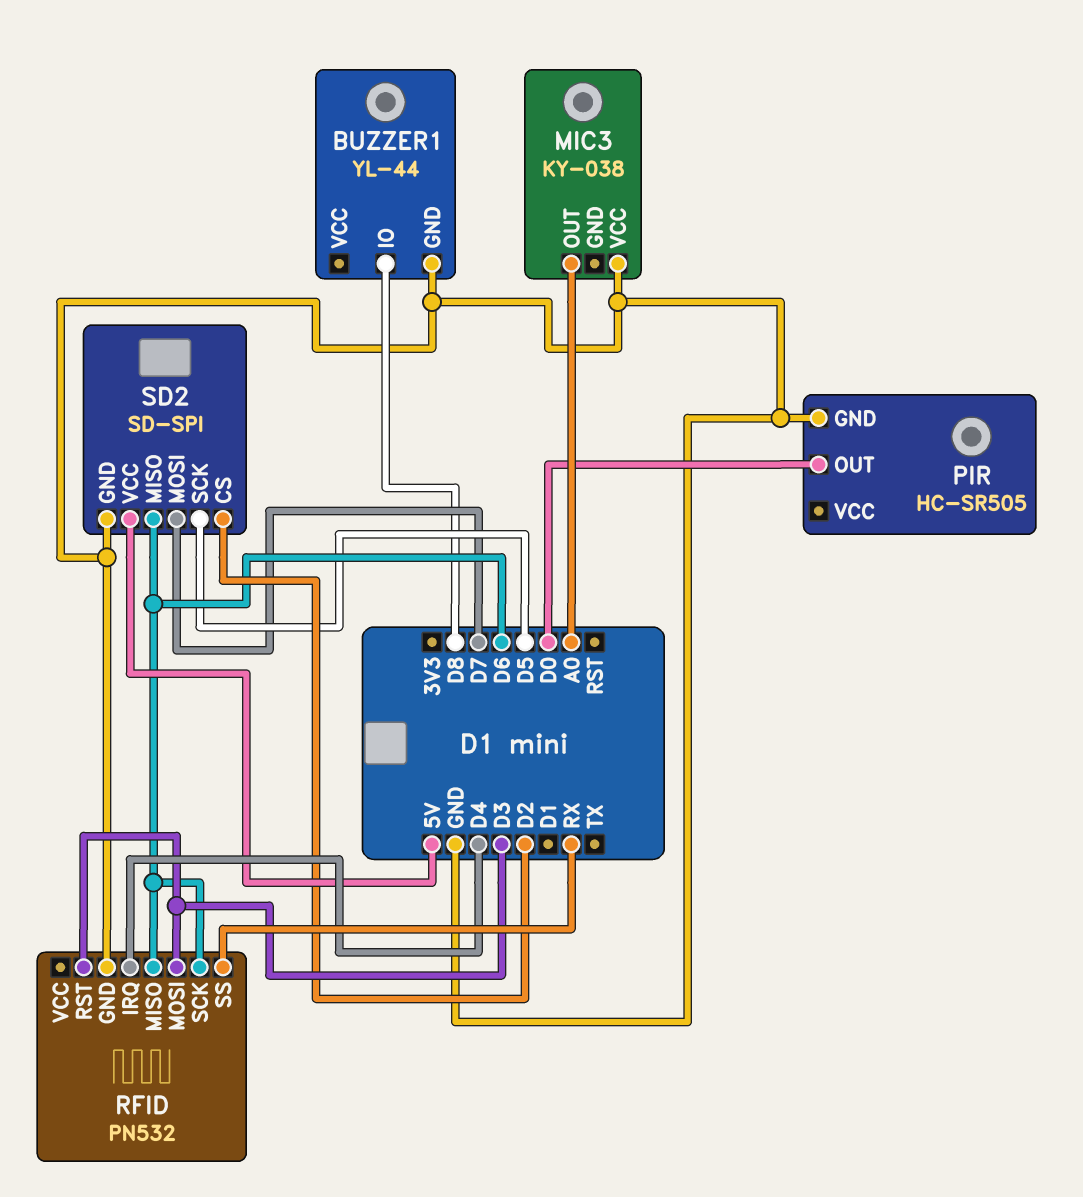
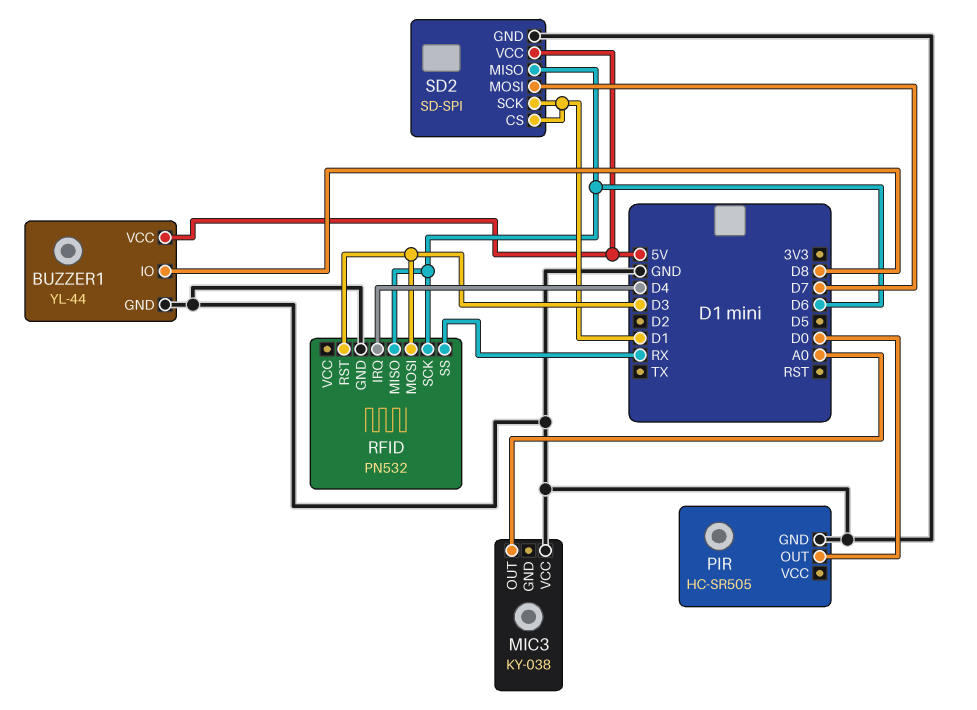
BUZZER1 pin VCC: none -> 5V
SD2 pin CS: D2 -> D1
SD2 pin SCK: D5 -> D1

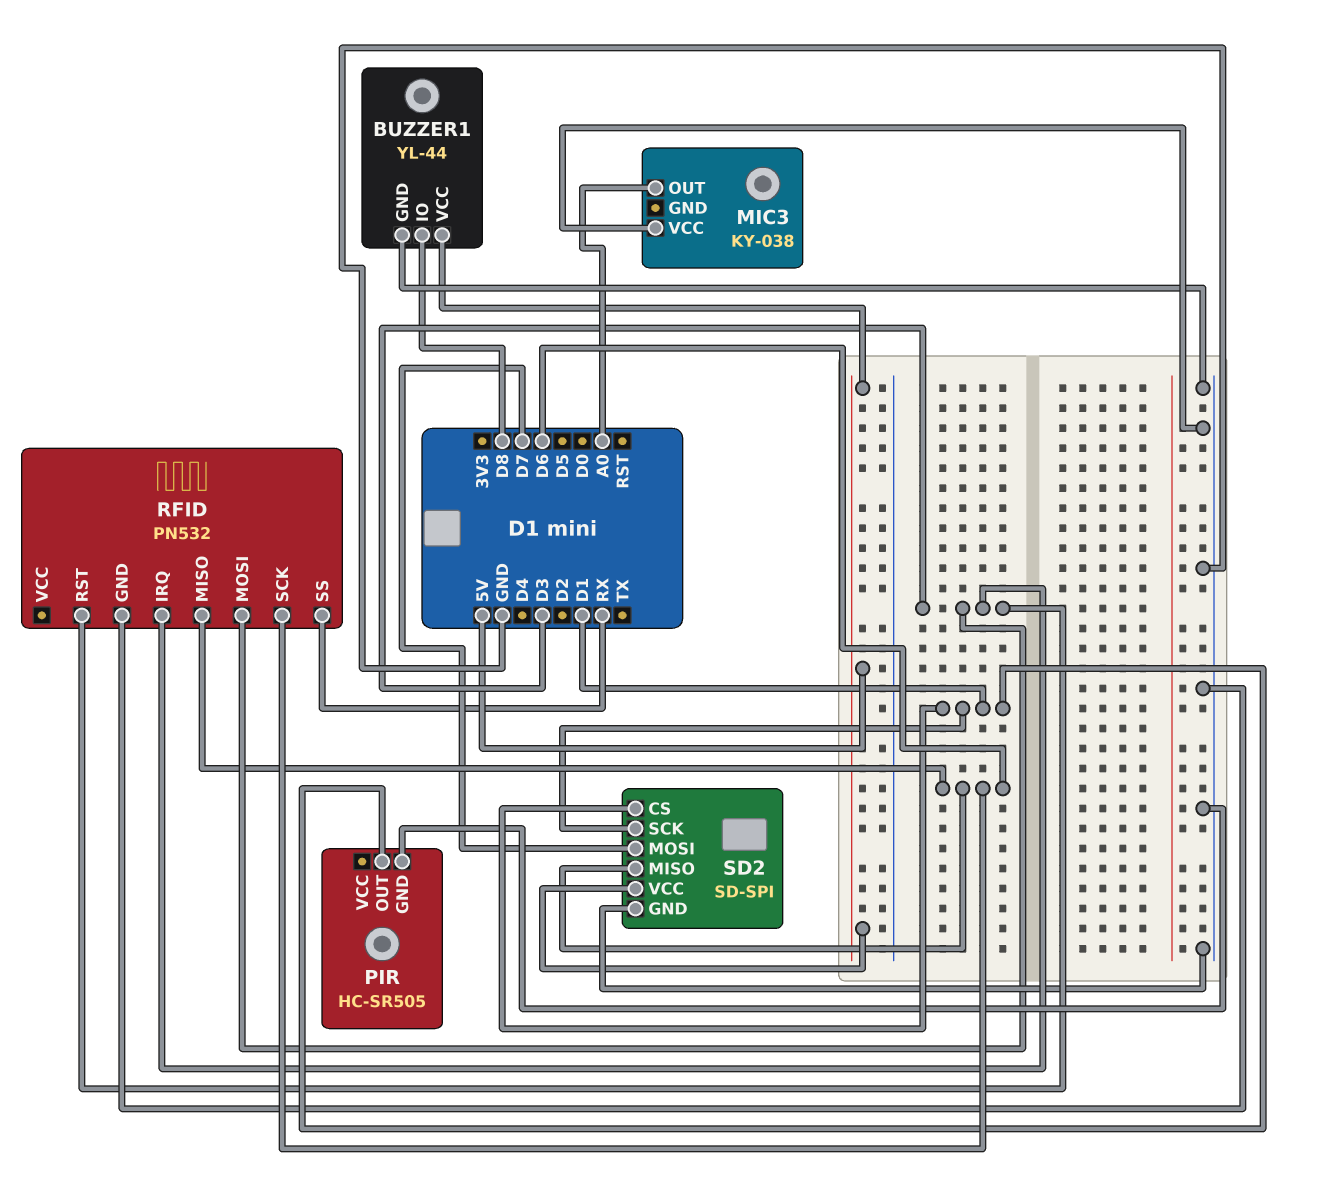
PIR pin OUT: D0 -> D1
RFID pin IRQ: D4 -> D3

